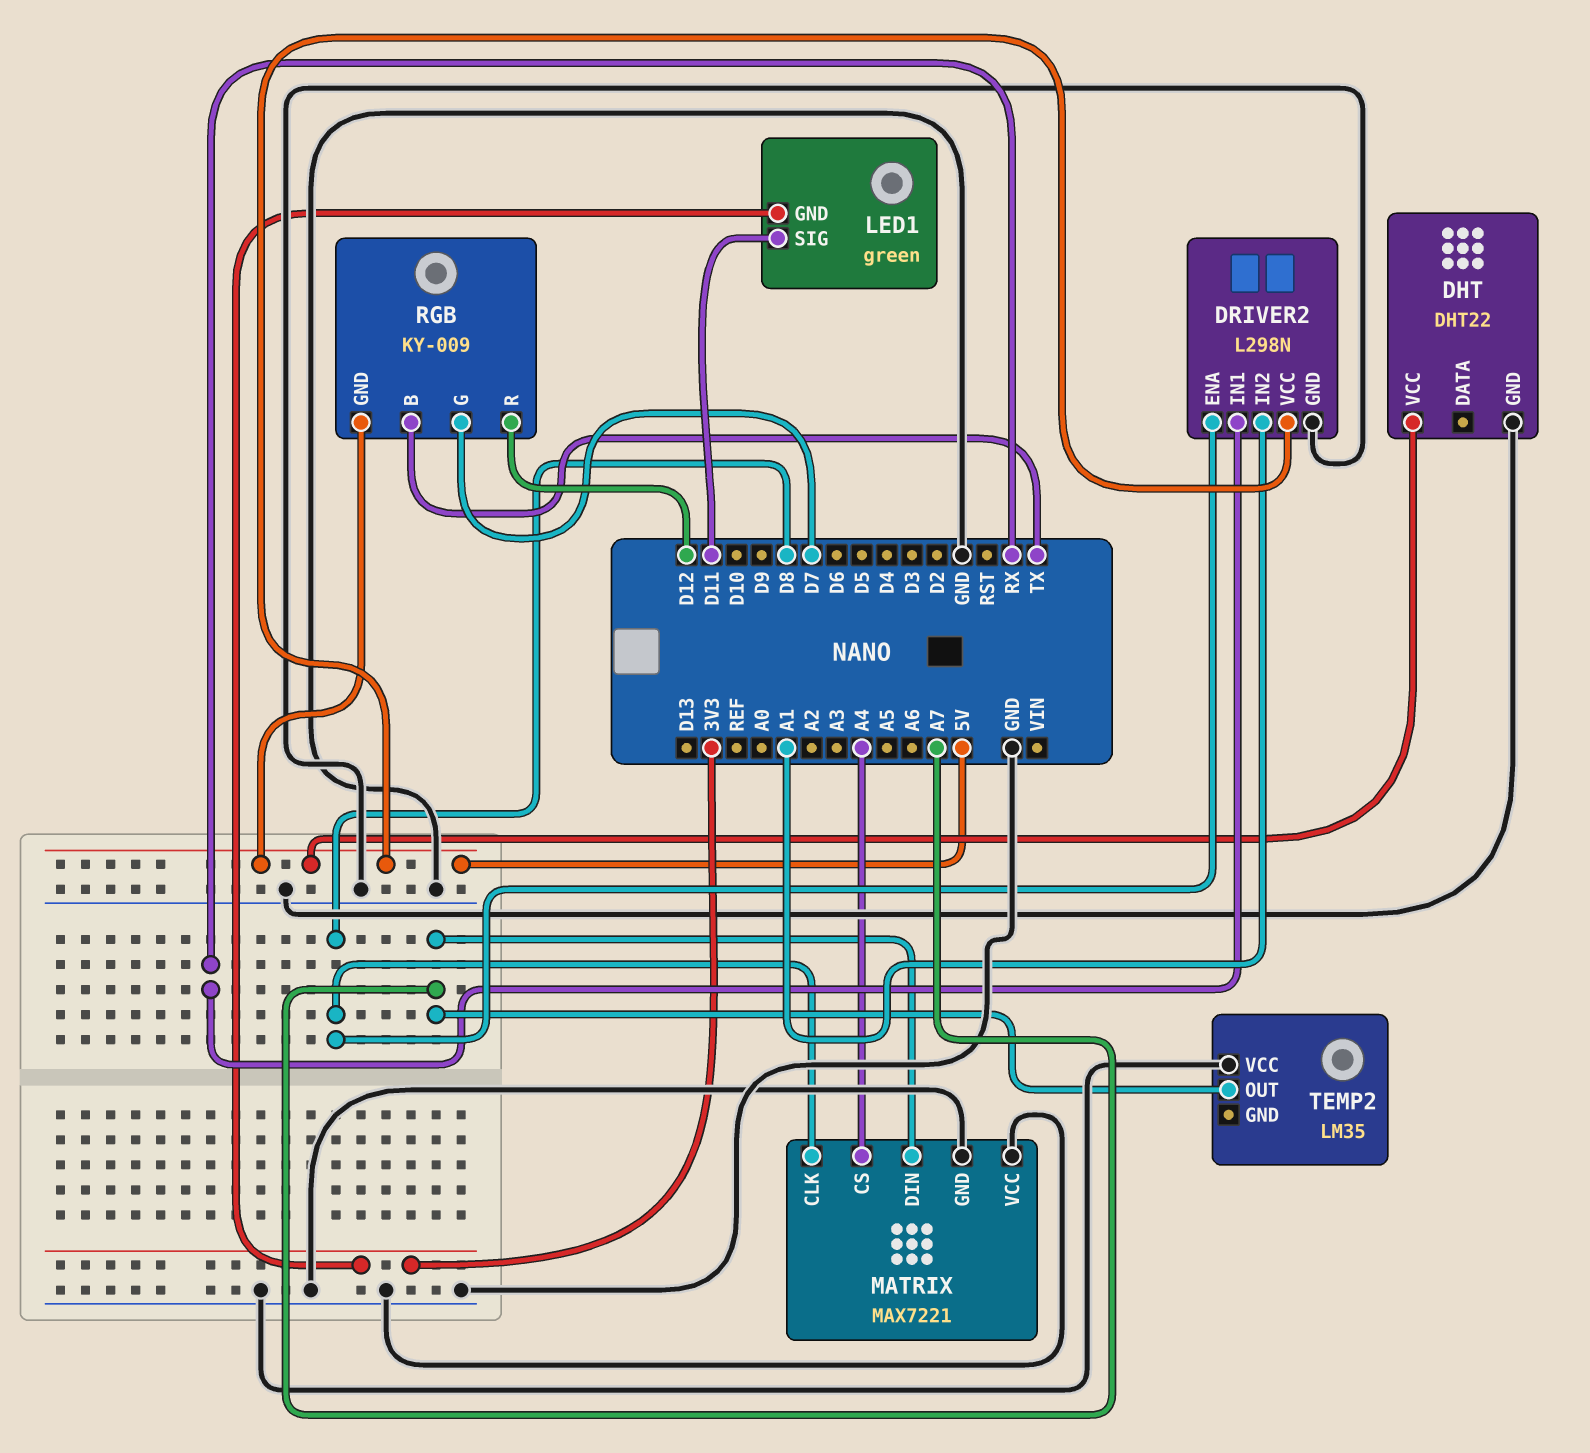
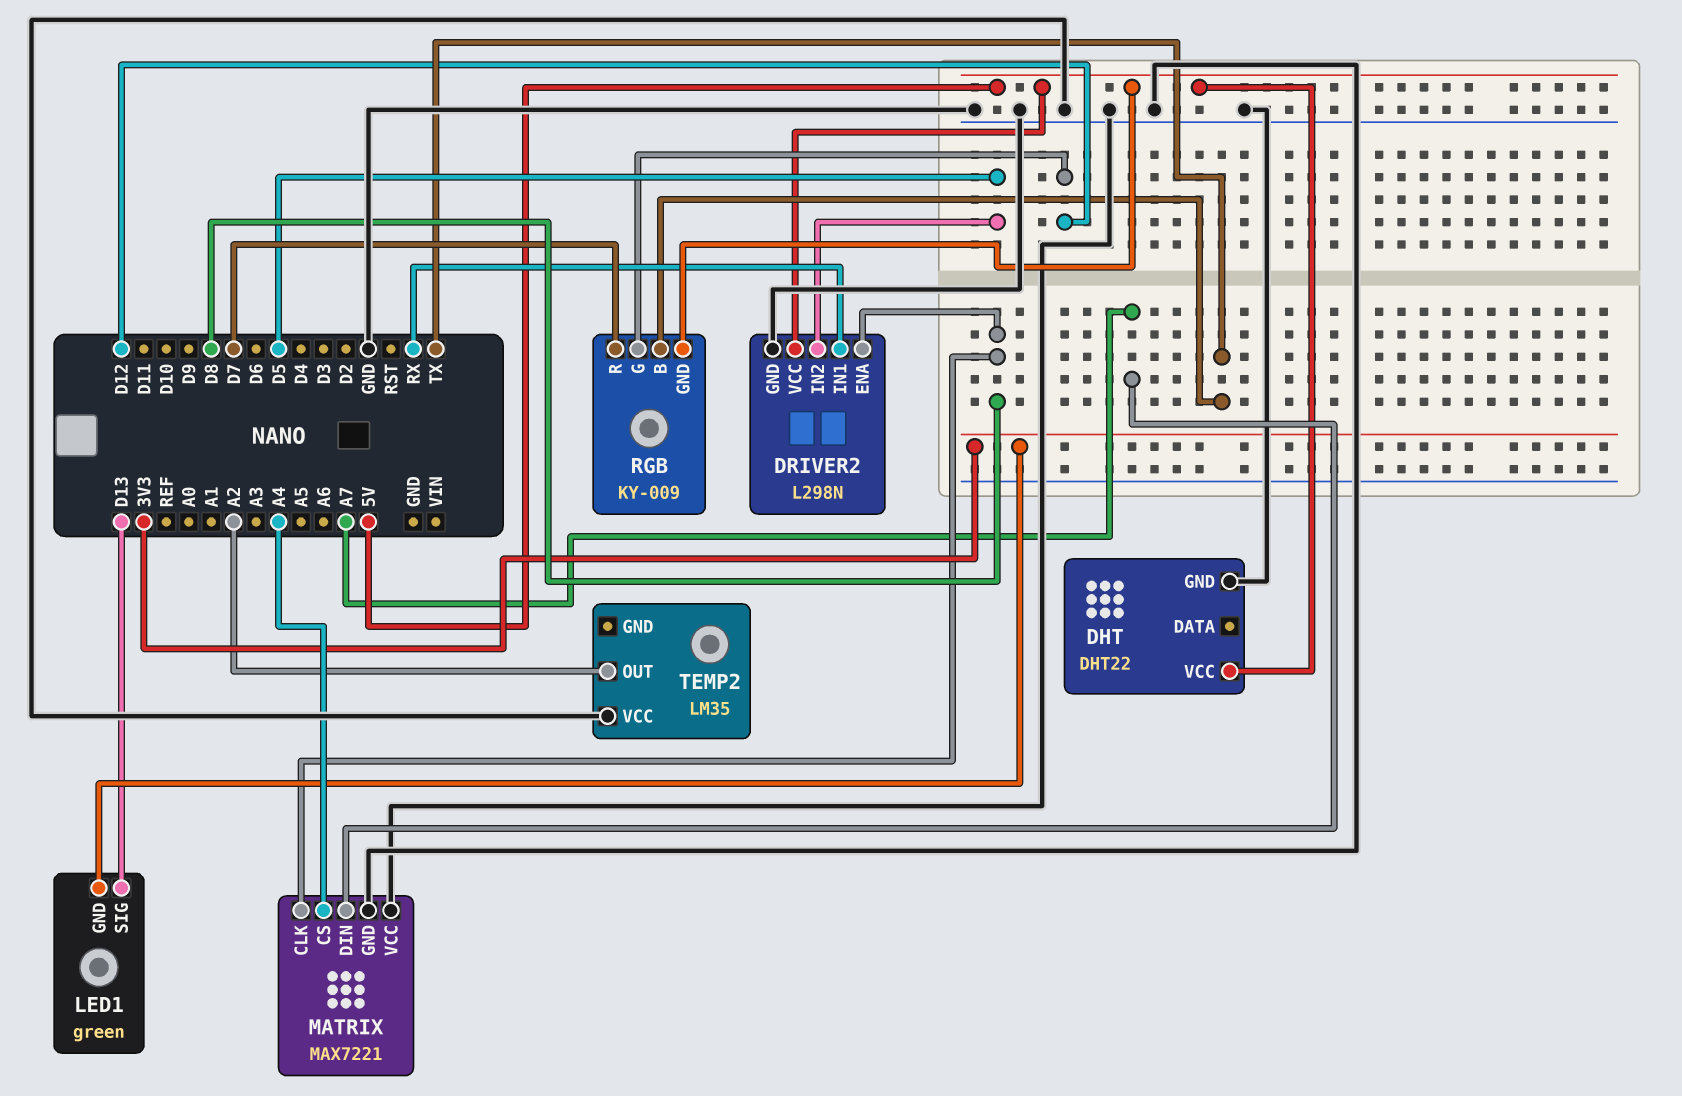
DRIVER2 pin IN2: A1 -> D5
LED1 pin SIG: D11 -> D13
RGB pin G: D7 -> D12
RGB pin R: D12 -> D7
TEMP2 pin OUT: A7 -> A2

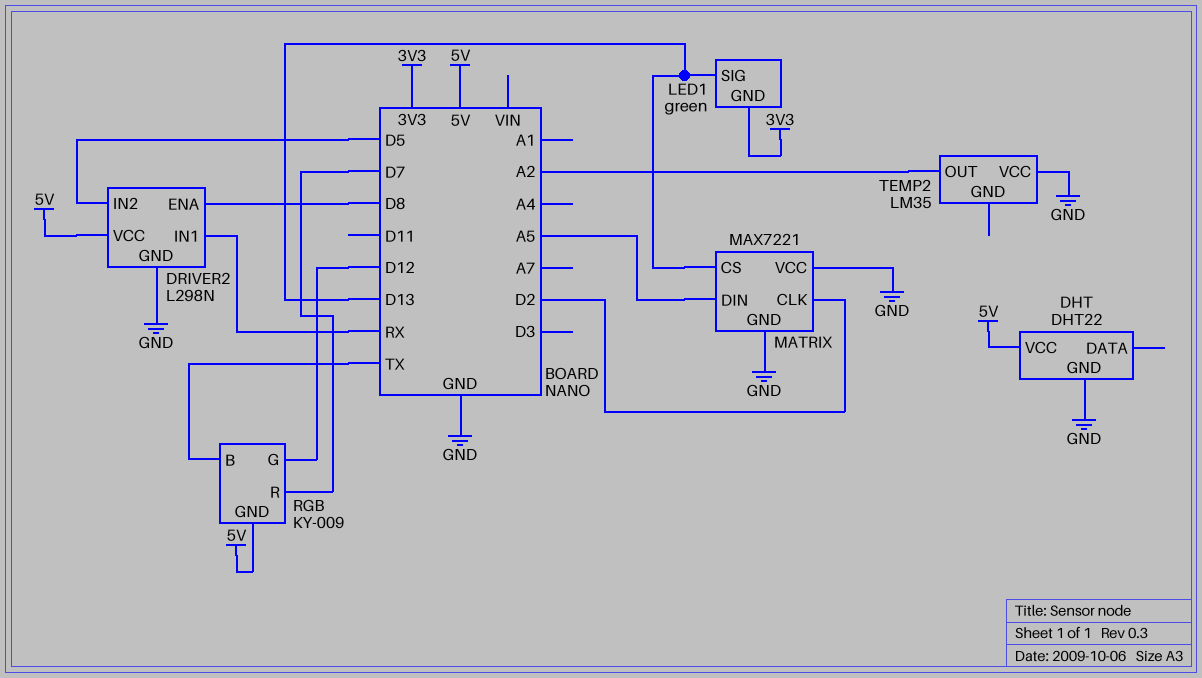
MATRIX pin CLK: D8 -> D2
MATRIX pin CS: A4 -> D13
MATRIX pin DIN: A7 -> A5

